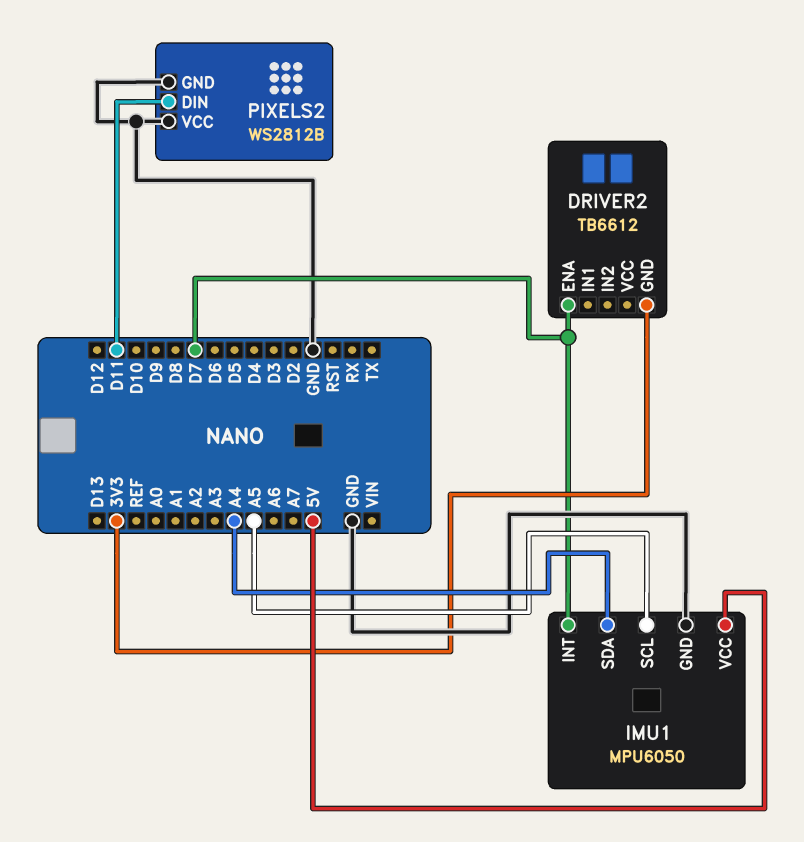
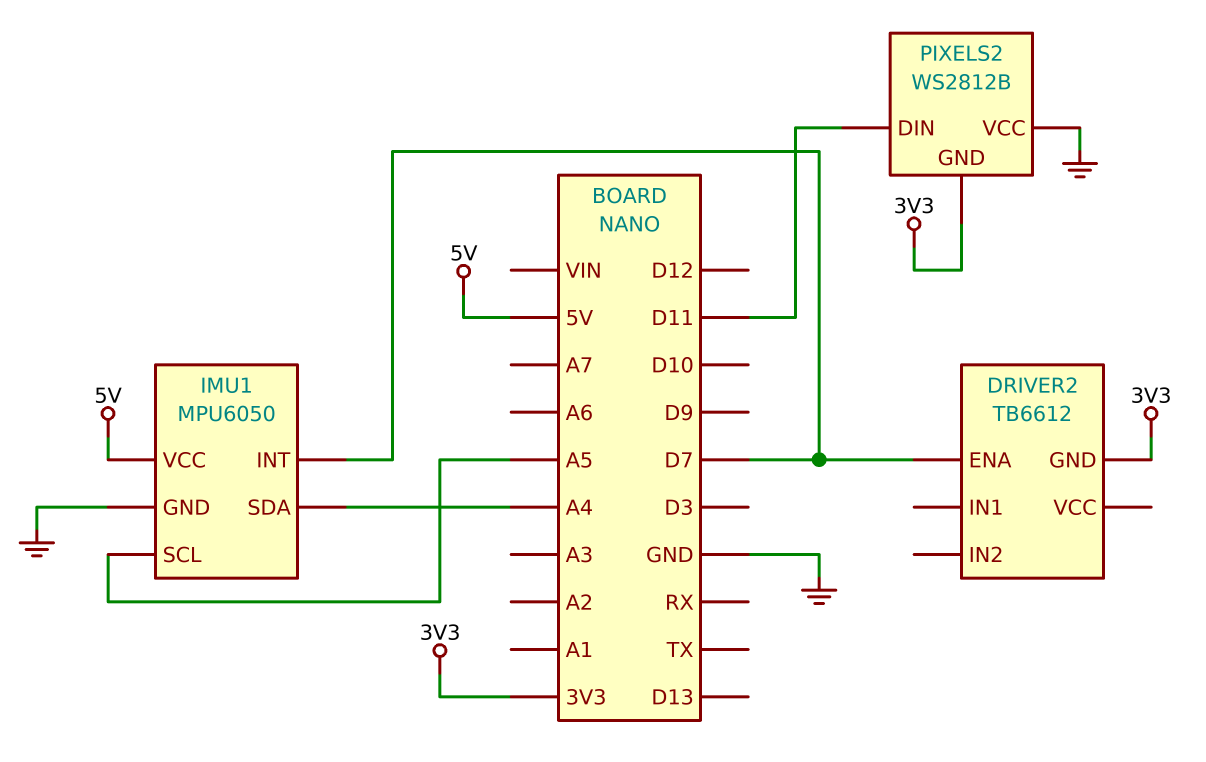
PIXELS2 pin GND: GND -> 3V3

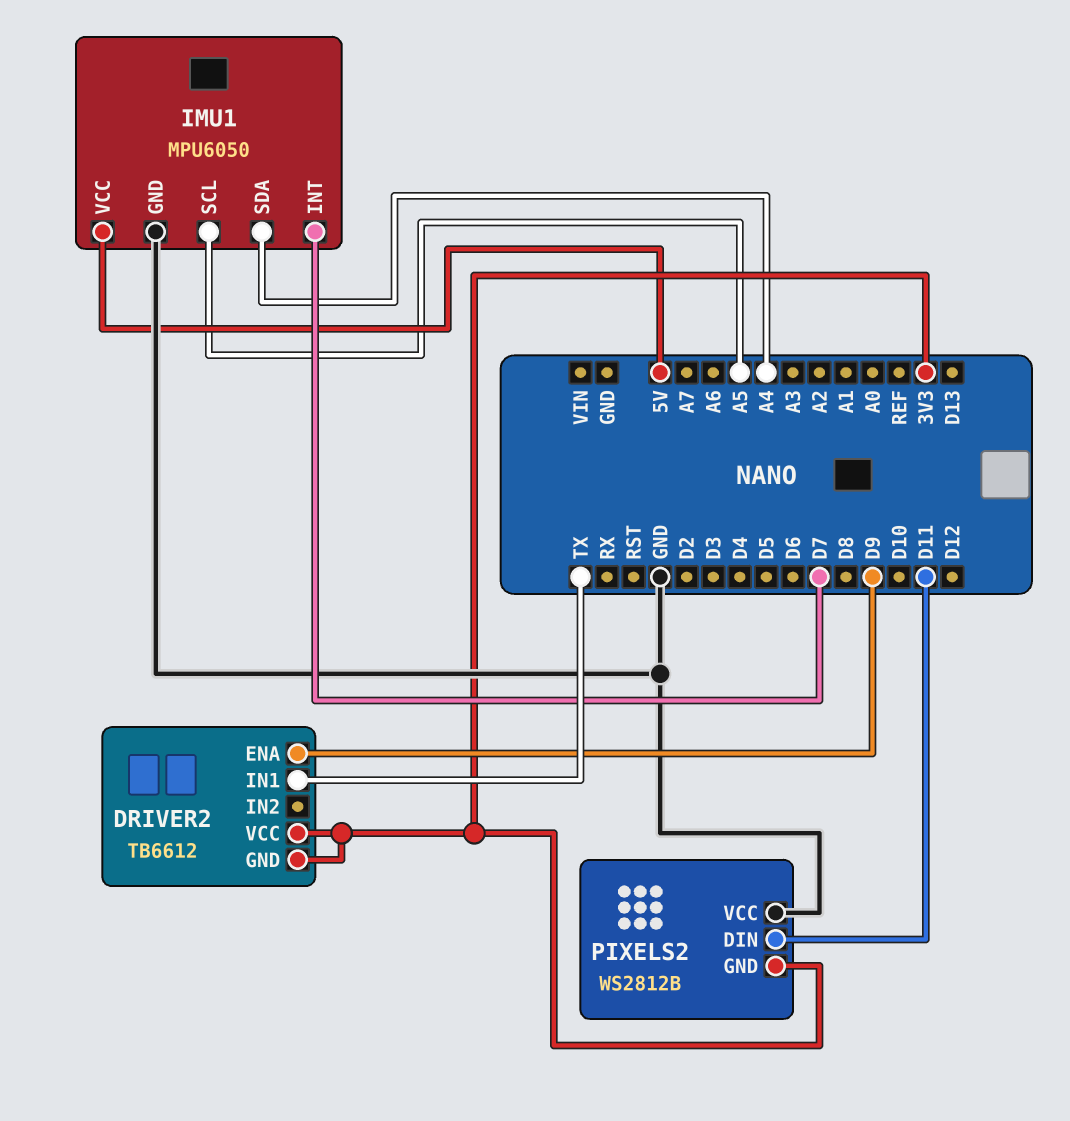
DRIVER2 pin ENA: D7 -> D9
DRIVER2 pin IN1: none -> TX
DRIVER2 pin VCC: none -> 3V3

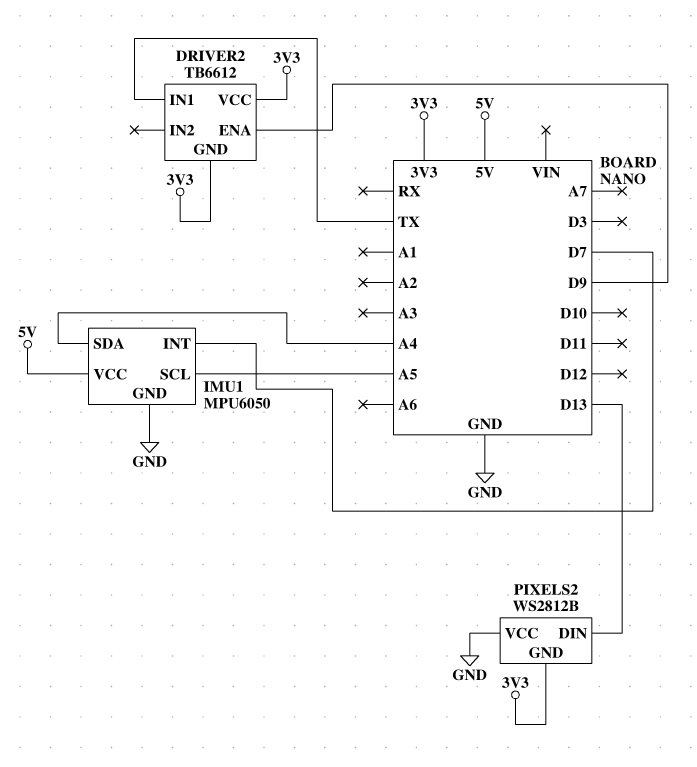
PIXELS2 pin DIN: D11 -> D13

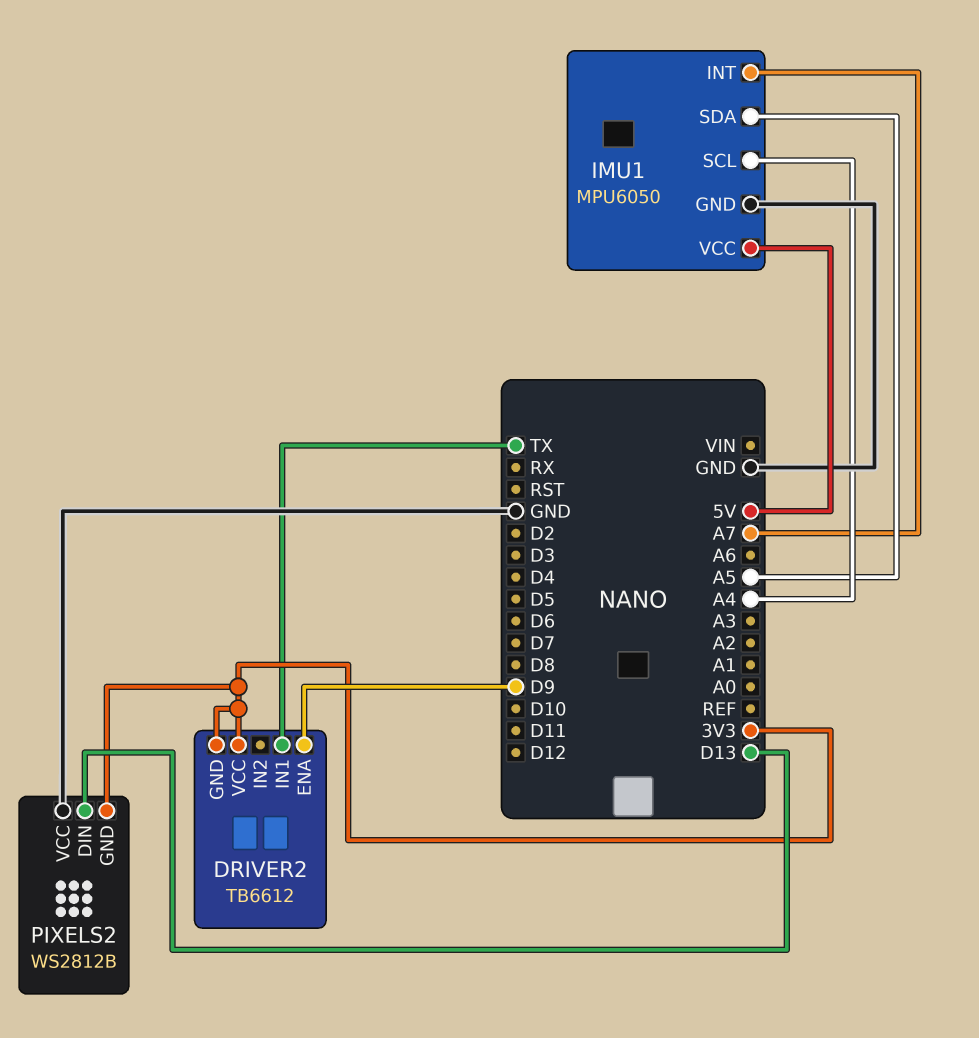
IMU1 pin INT: D7 -> A7
IMU1 pin SCL: A5 -> A4
IMU1 pin SDA: A4 -> A5

